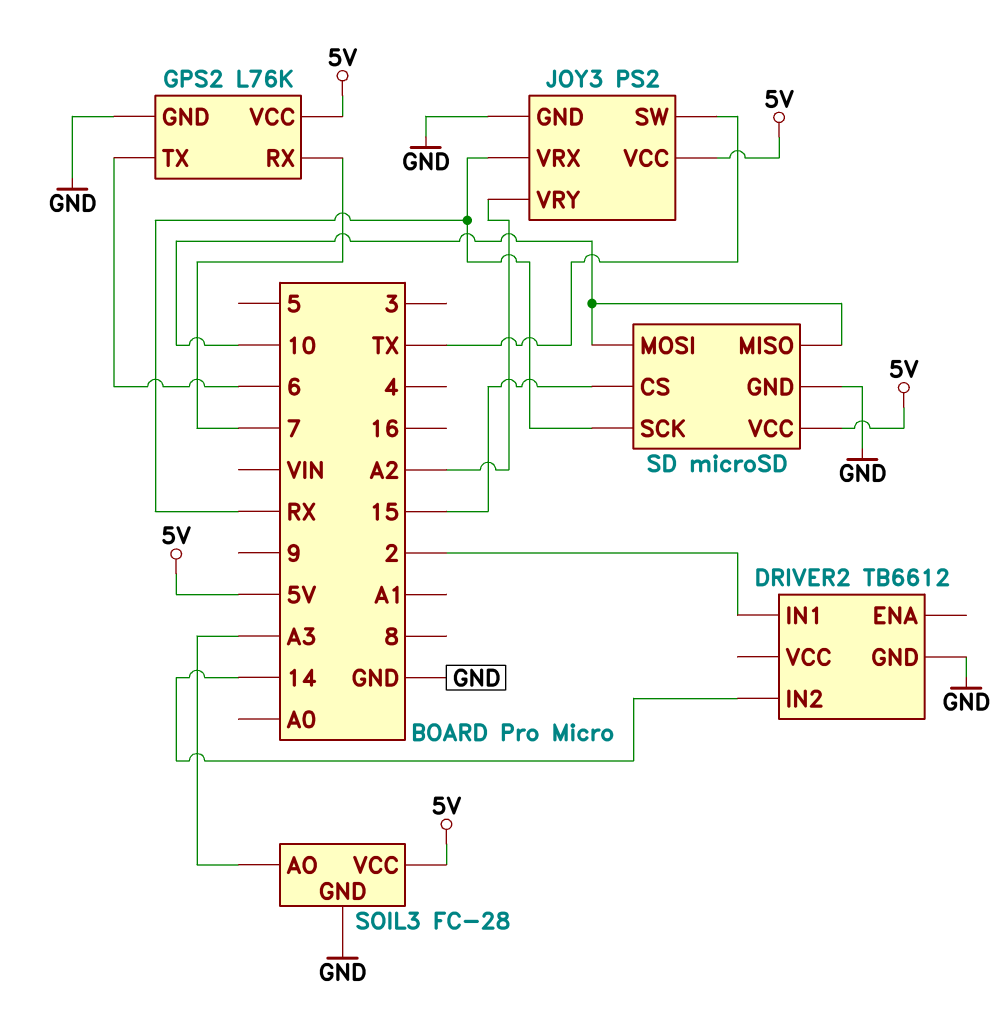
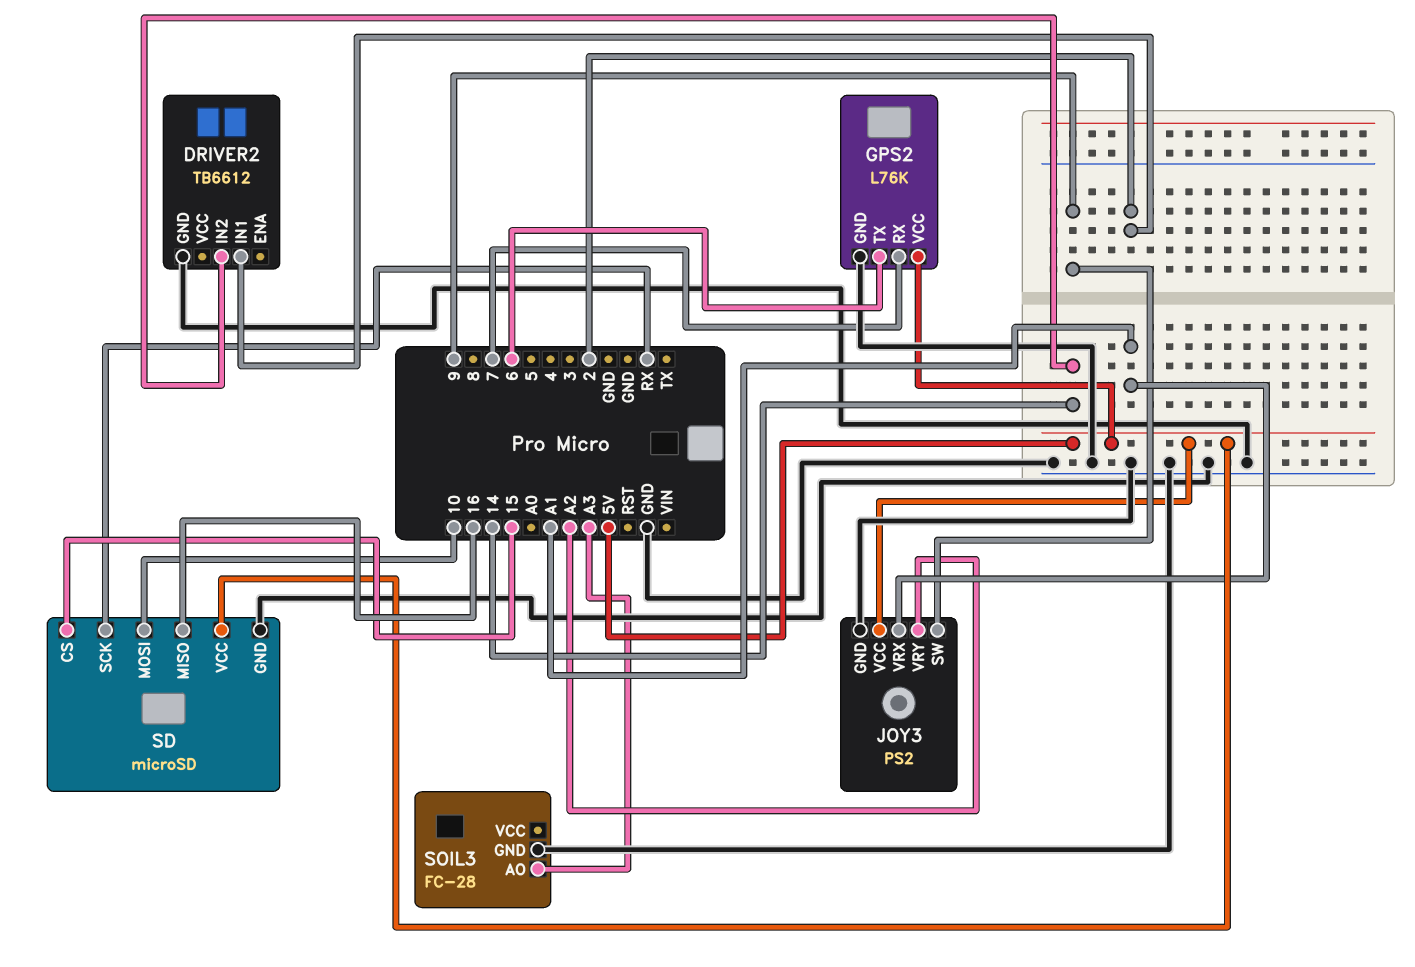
JOY3 pin SW: TX -> 9
JOY3 pin VRX: RX -> A1
SD pin MISO: 10 -> 16
SOIL3 pin VCC: 5V -> none

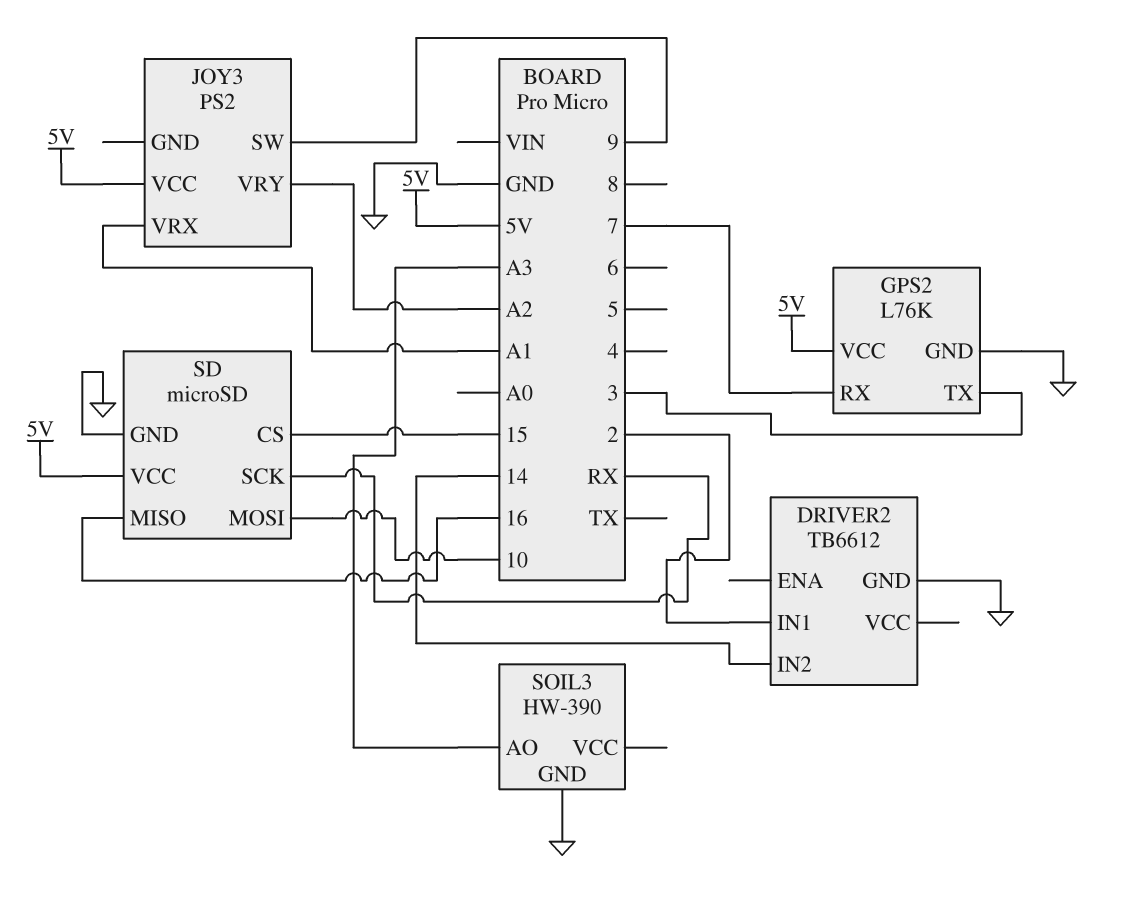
GPS2 pin TX: 6 -> 3
JOY3 pin GND: GND -> none
SOIL3: FC-28 -> HW-390

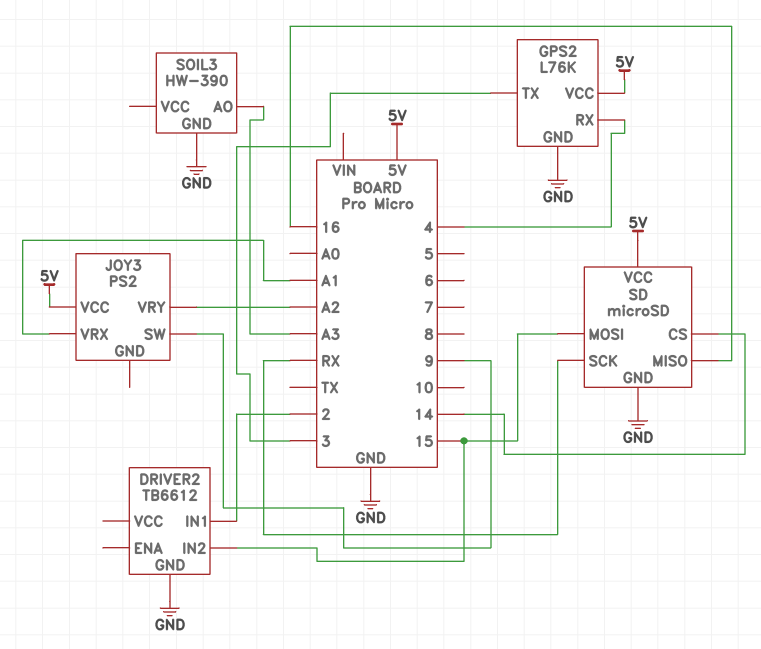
DRIVER2 pin IN2: 14 -> 15
GPS2 pin RX: 7 -> 4
SD pin CS: 15 -> 14
SD pin MOSI: 10 -> 15

